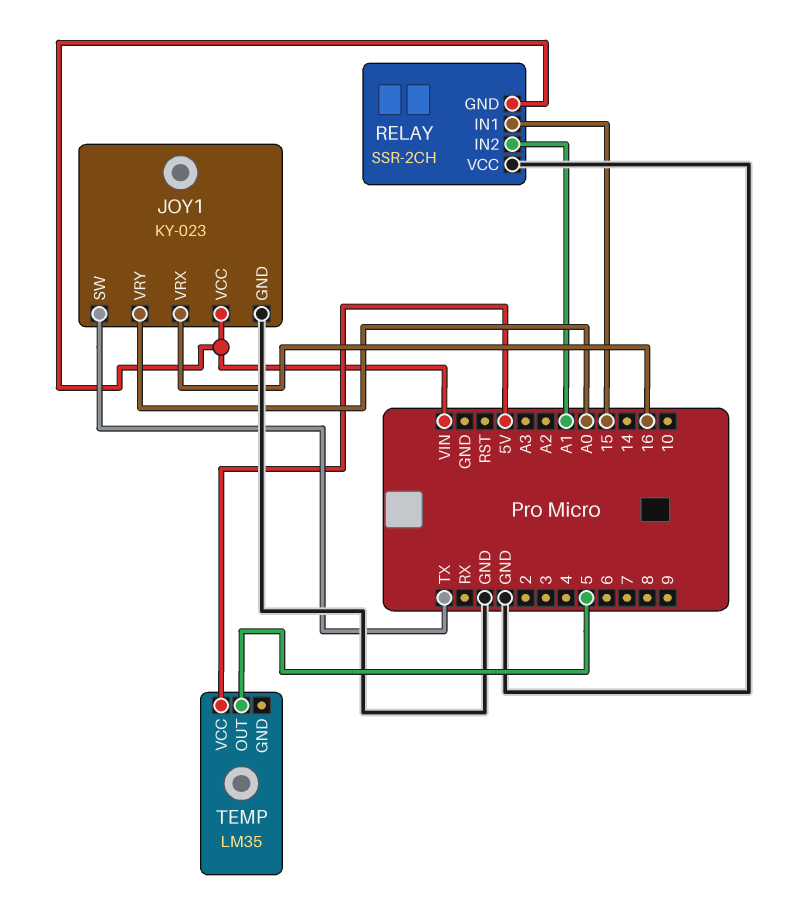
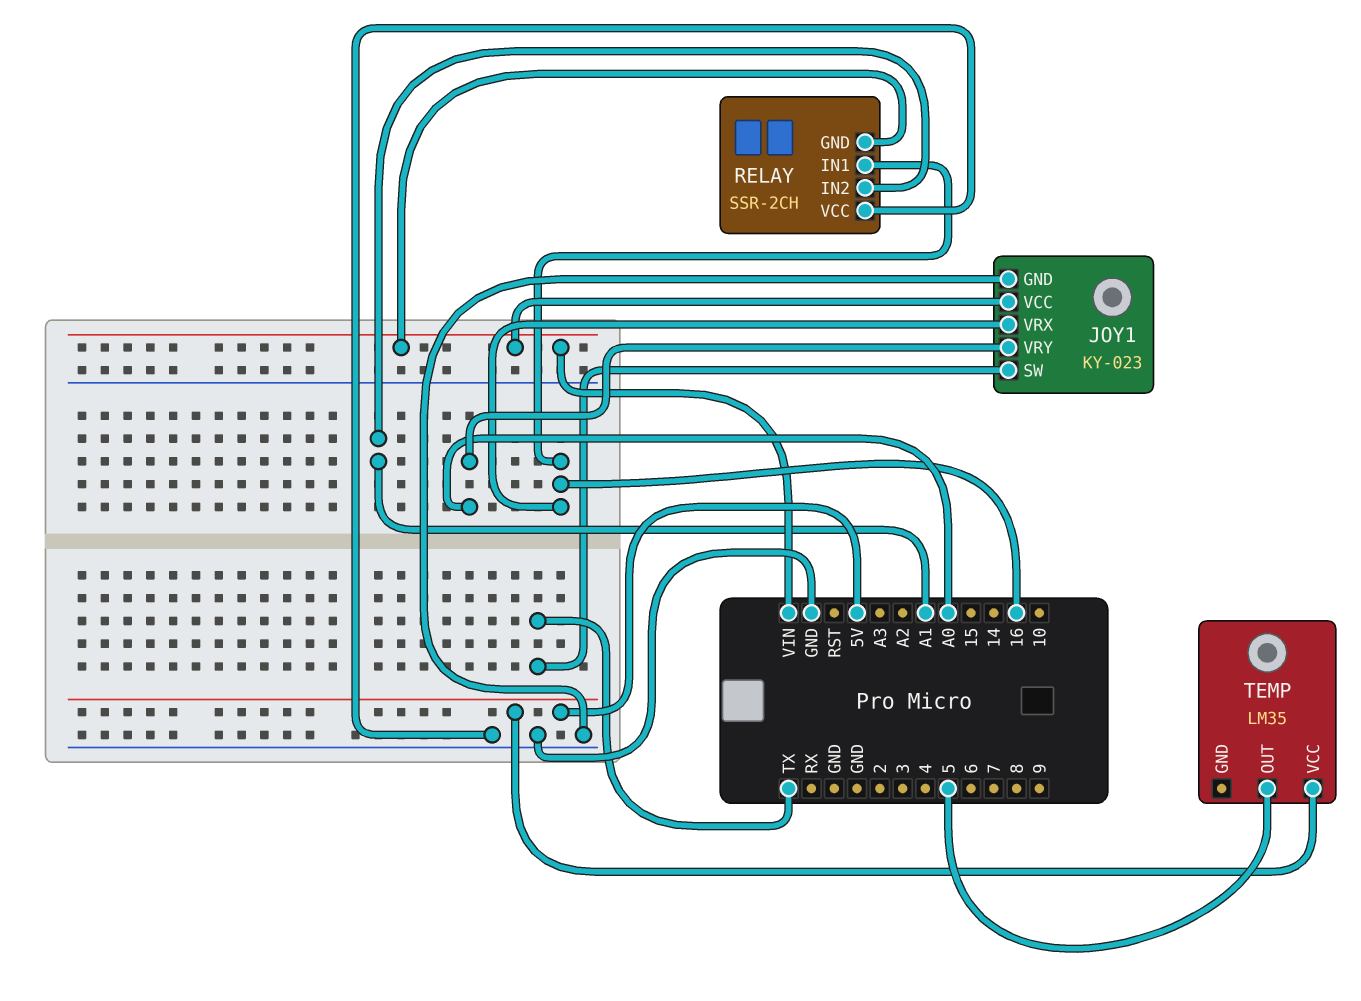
RELAY pin IN1: 15 -> 16

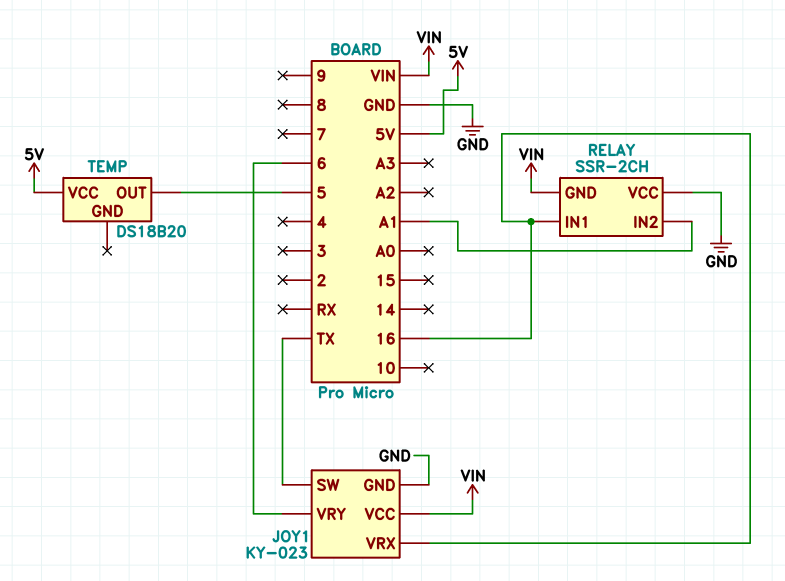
JOY1 pin VRY: A0 -> 6
TEMP: LM35 -> DS18B20

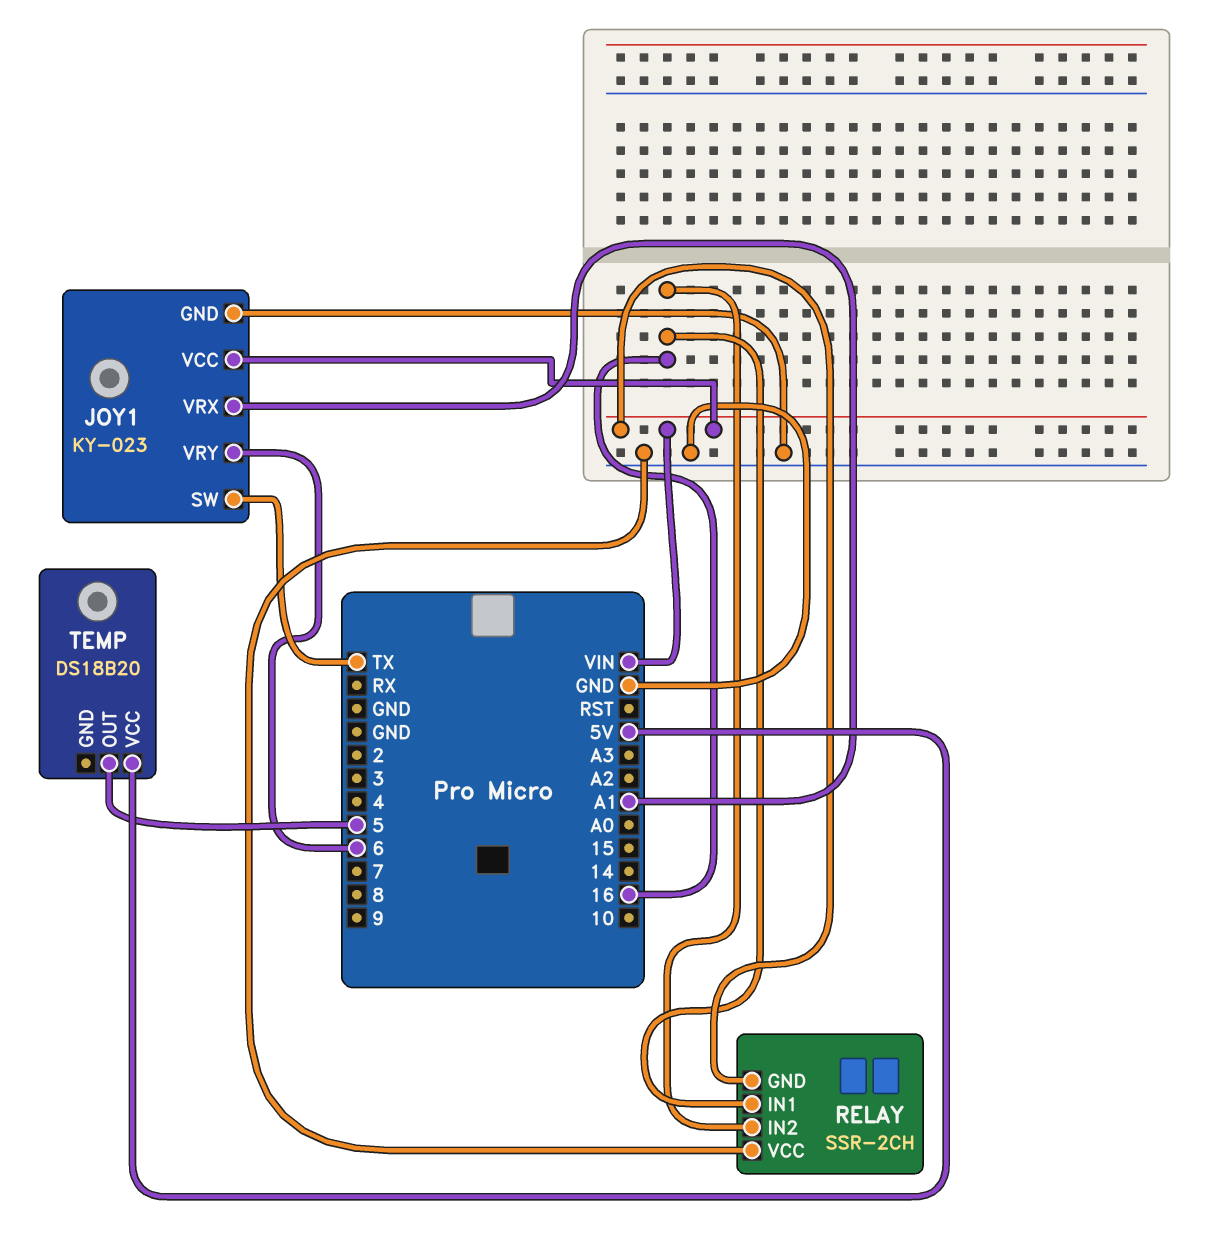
JOY1 pin VRX: 16 -> A1
RELAY pin IN2: A1 -> 16

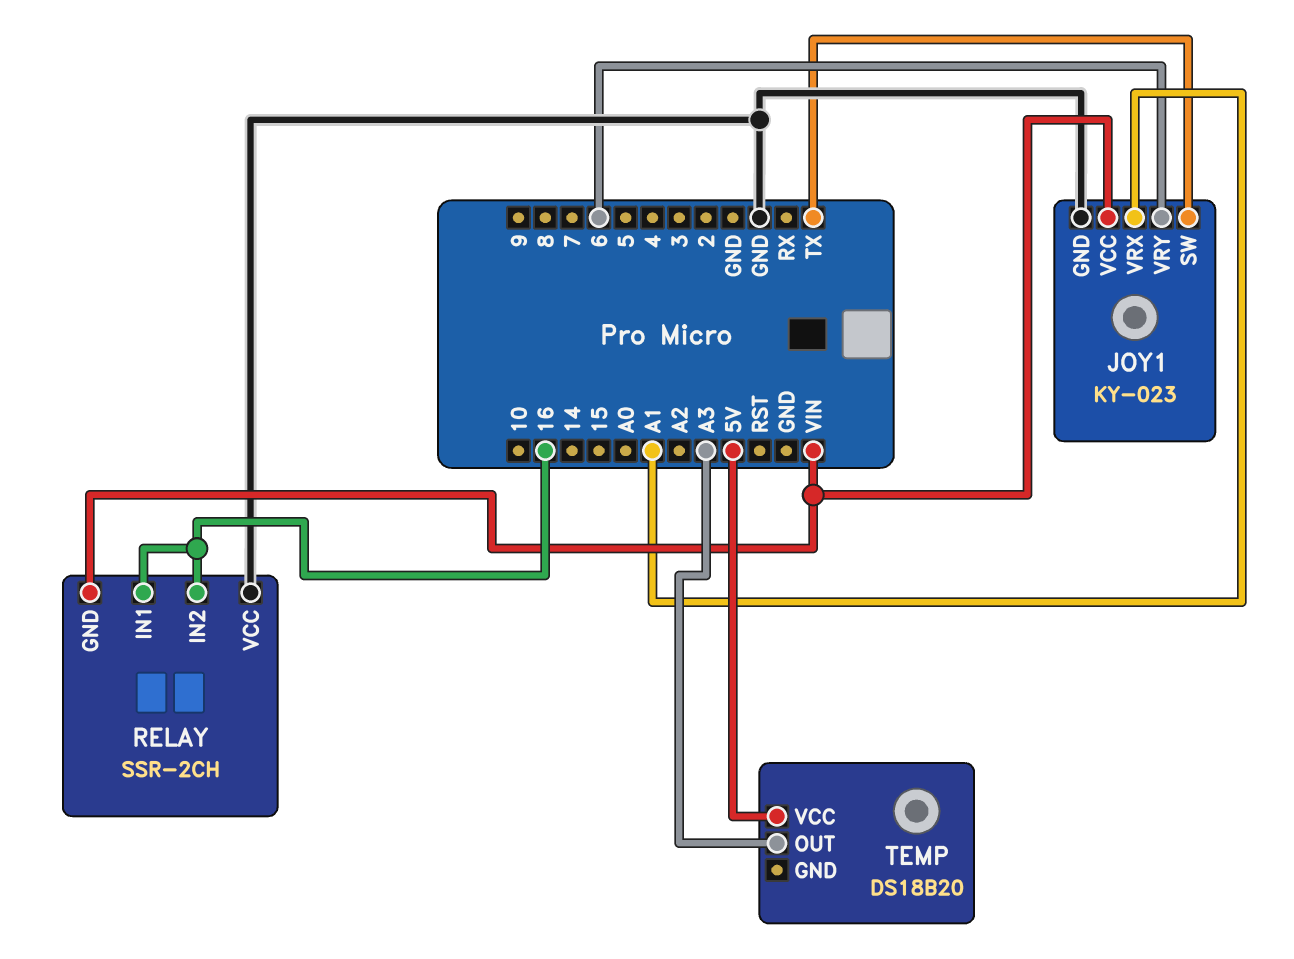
TEMP pin OUT: 5 -> A3

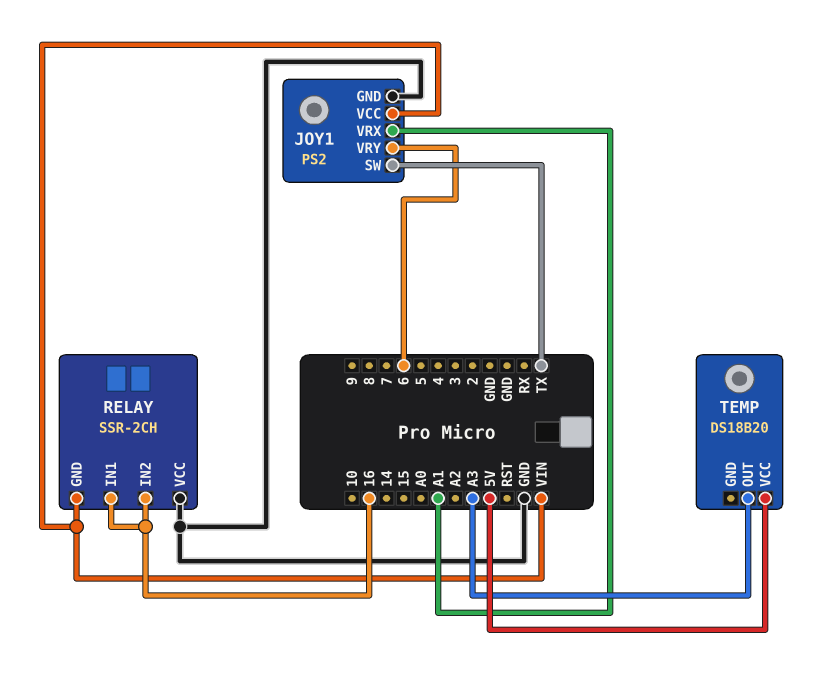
JOY1: KY-023 -> PS2

